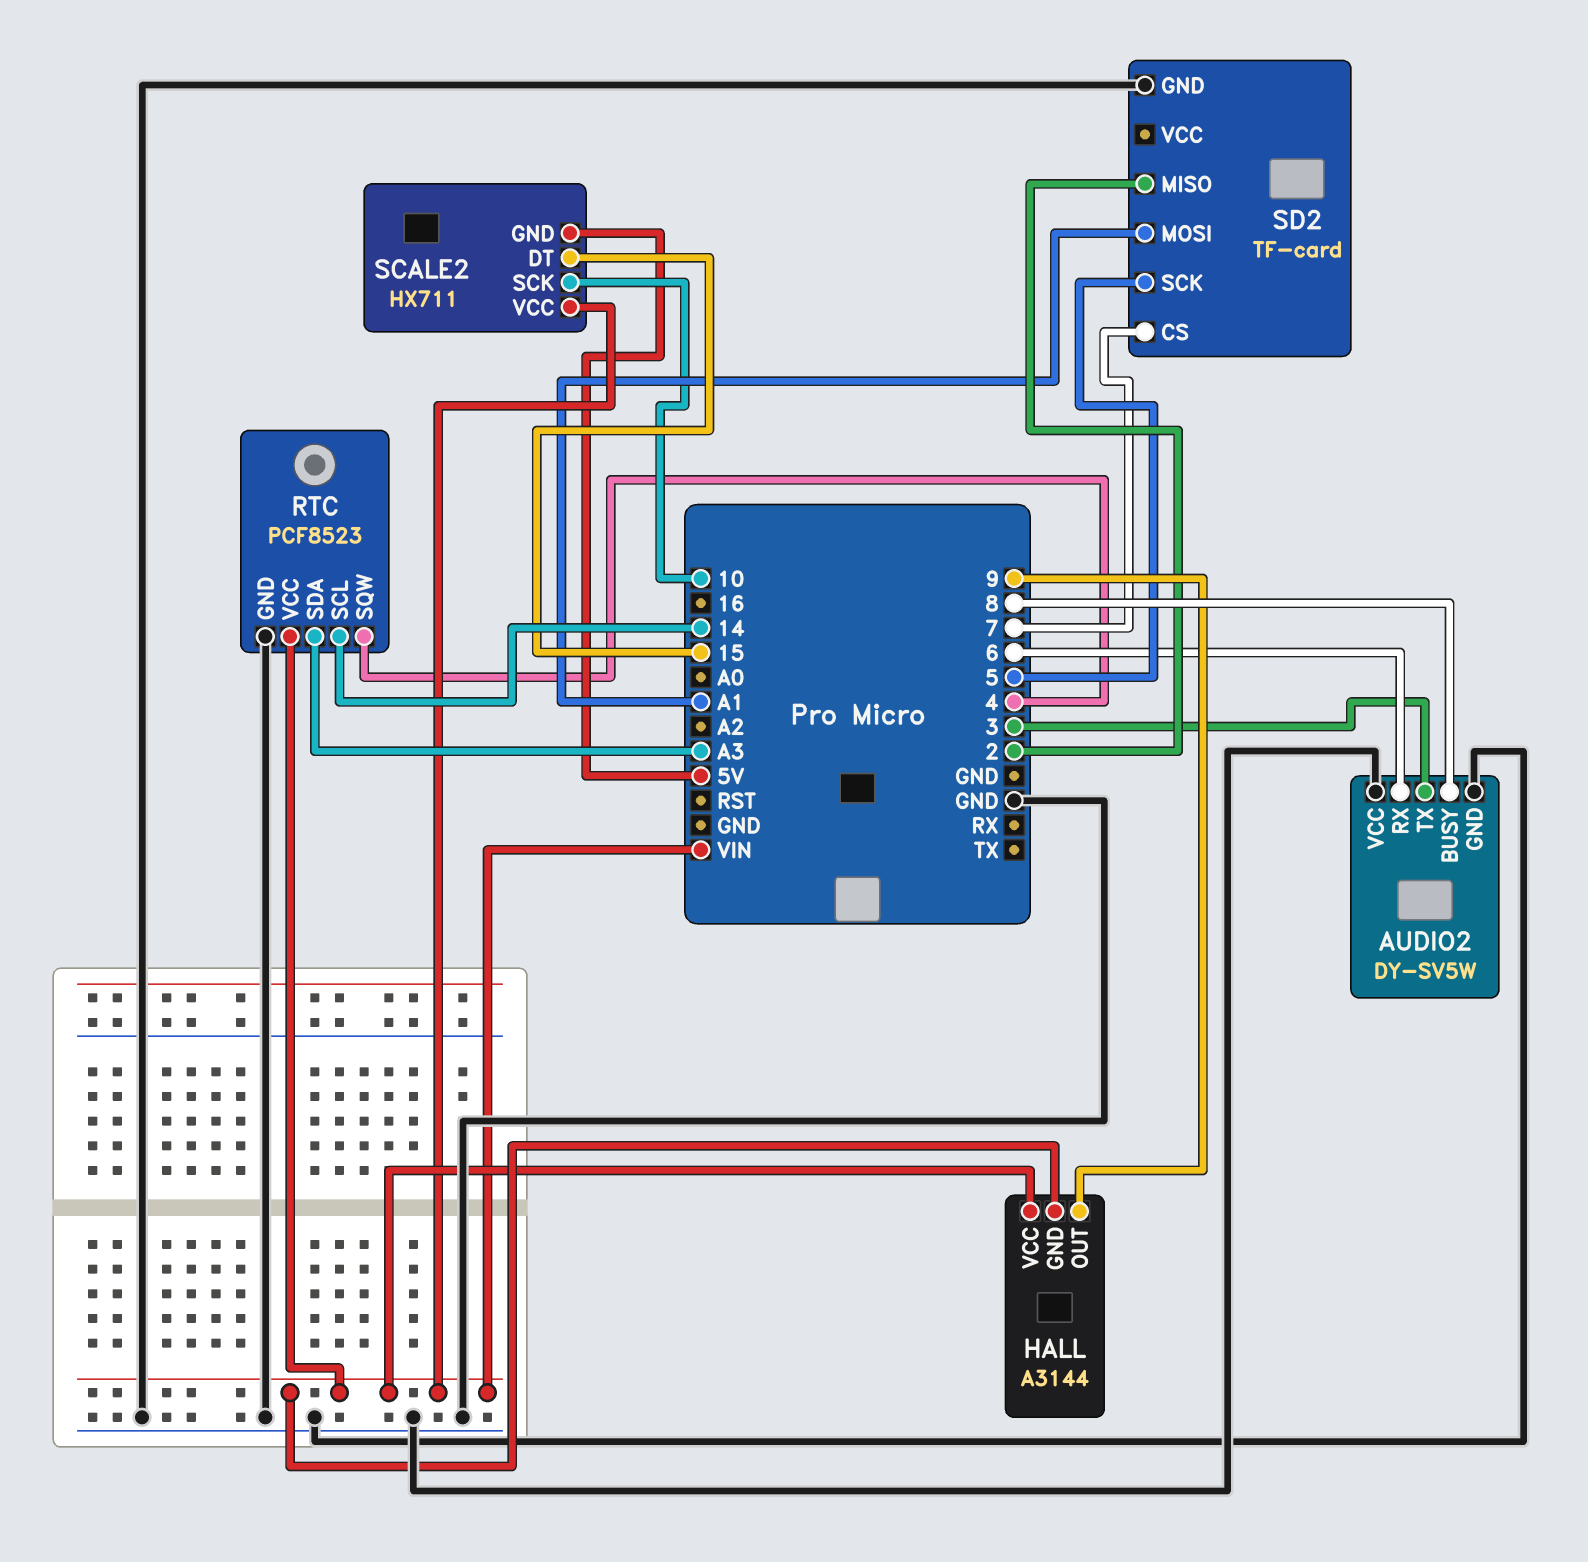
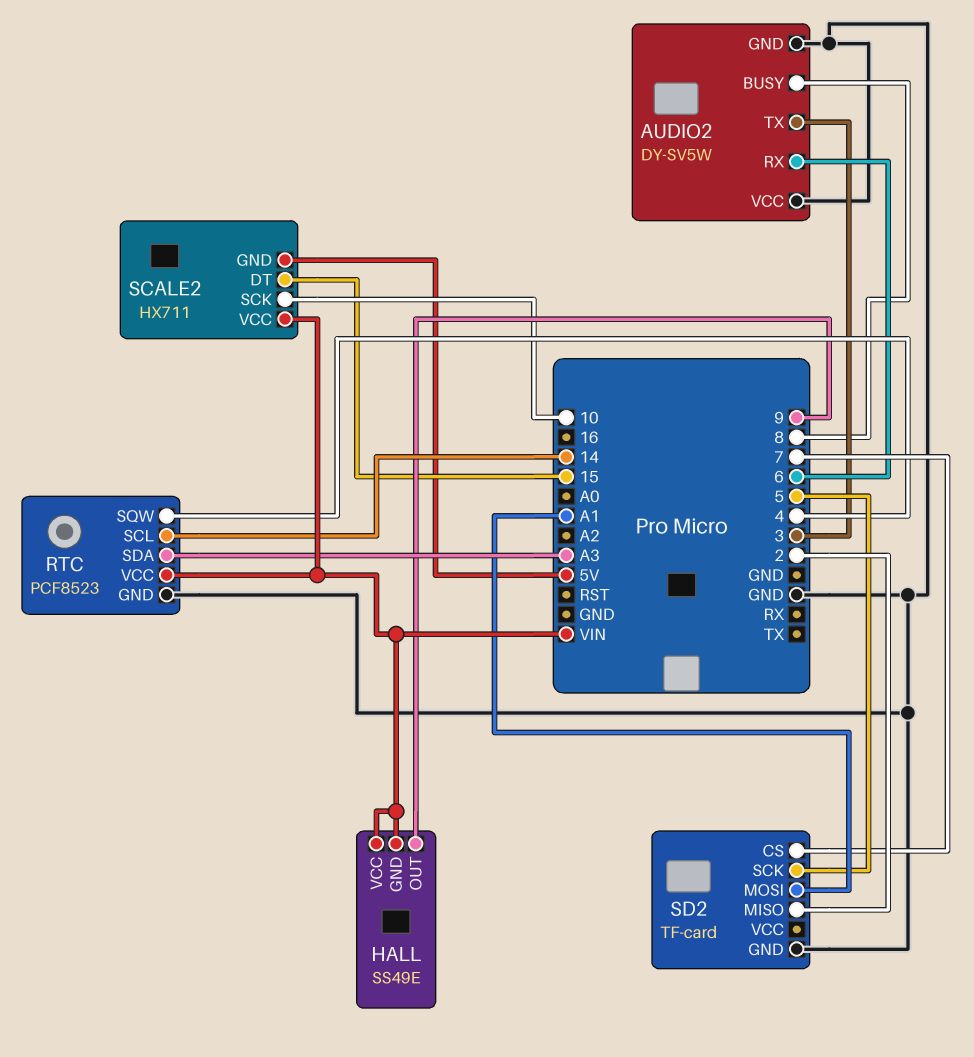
HALL: A3144 -> SS49E

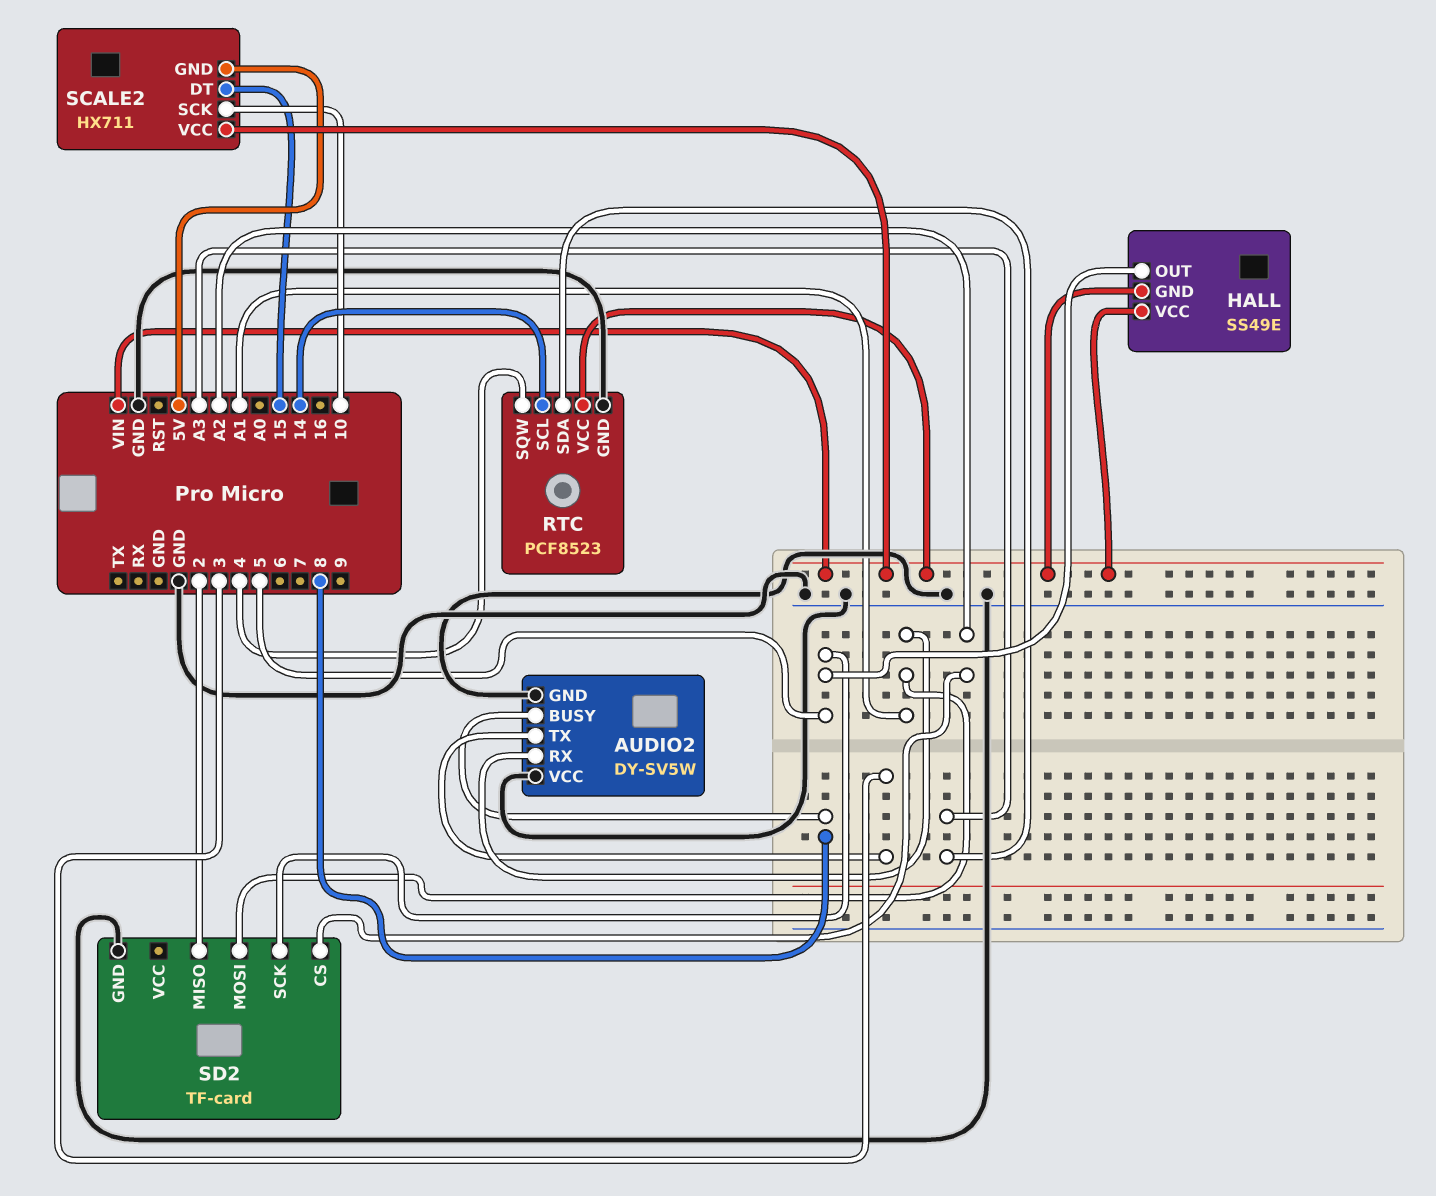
AUDIO2 pin RX: 6 -> A1
HALL pin OUT: 9 -> 5
SD2 pin CS: 7 -> A2

